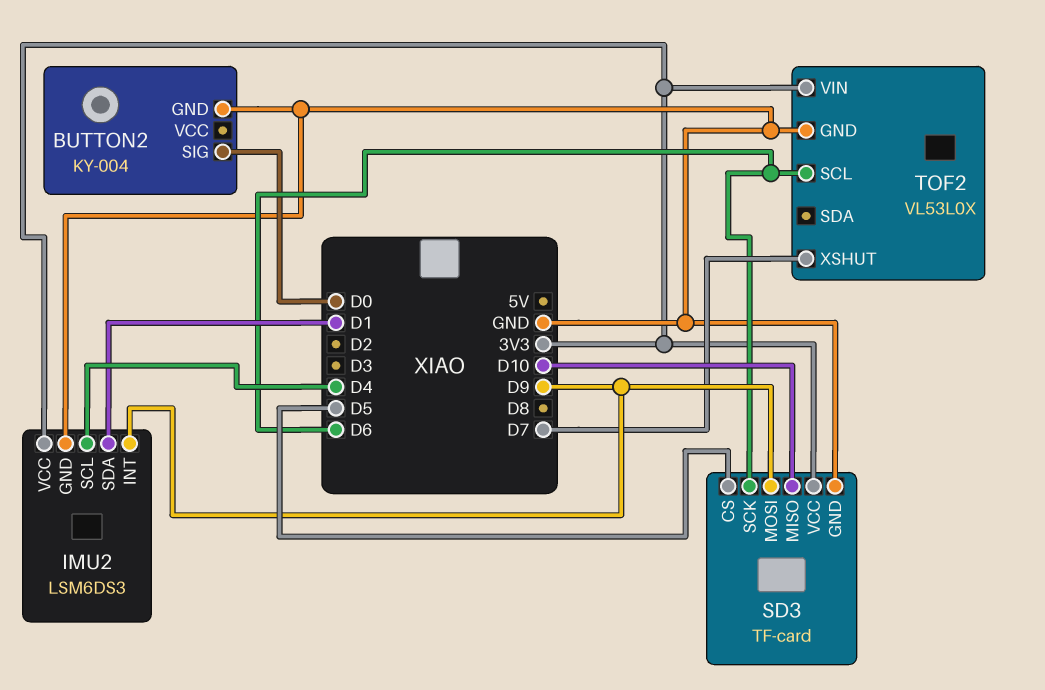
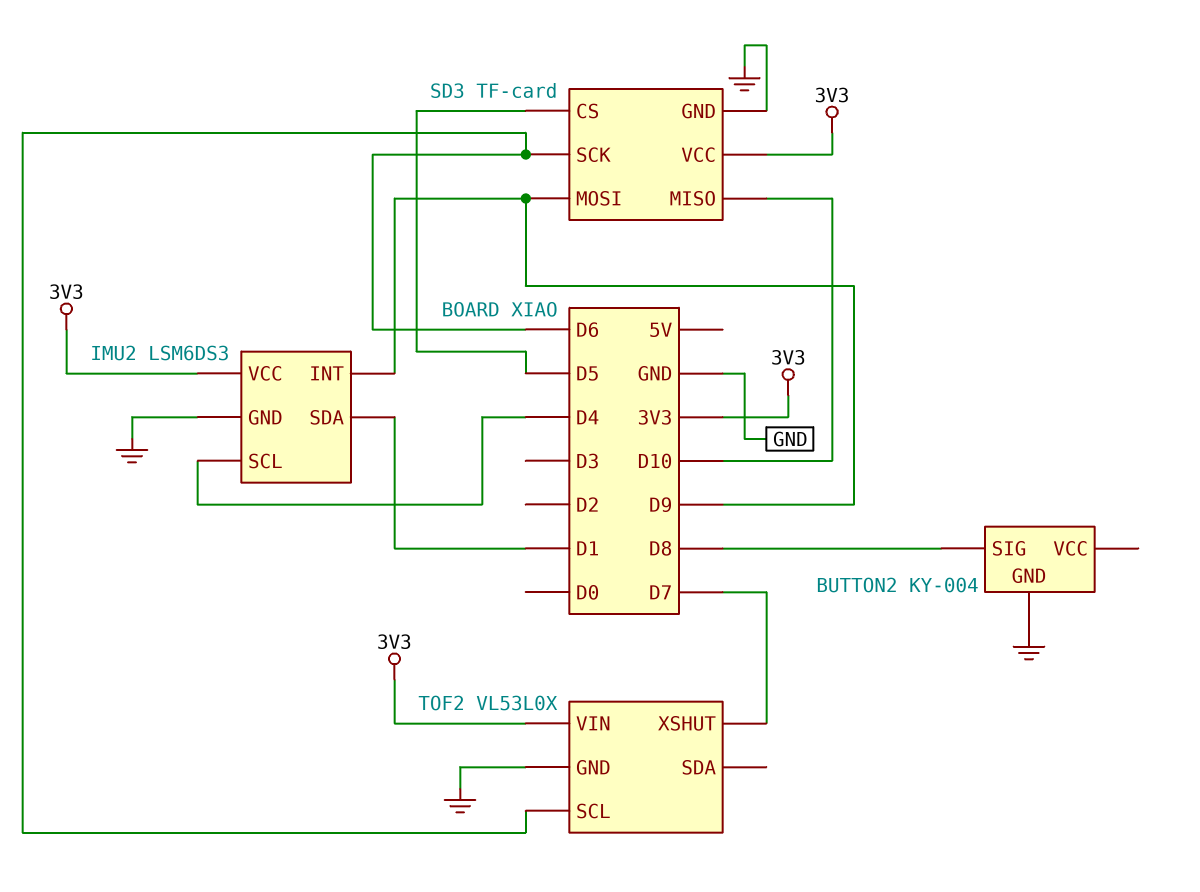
BUTTON2 pin SIG: D0 -> D8

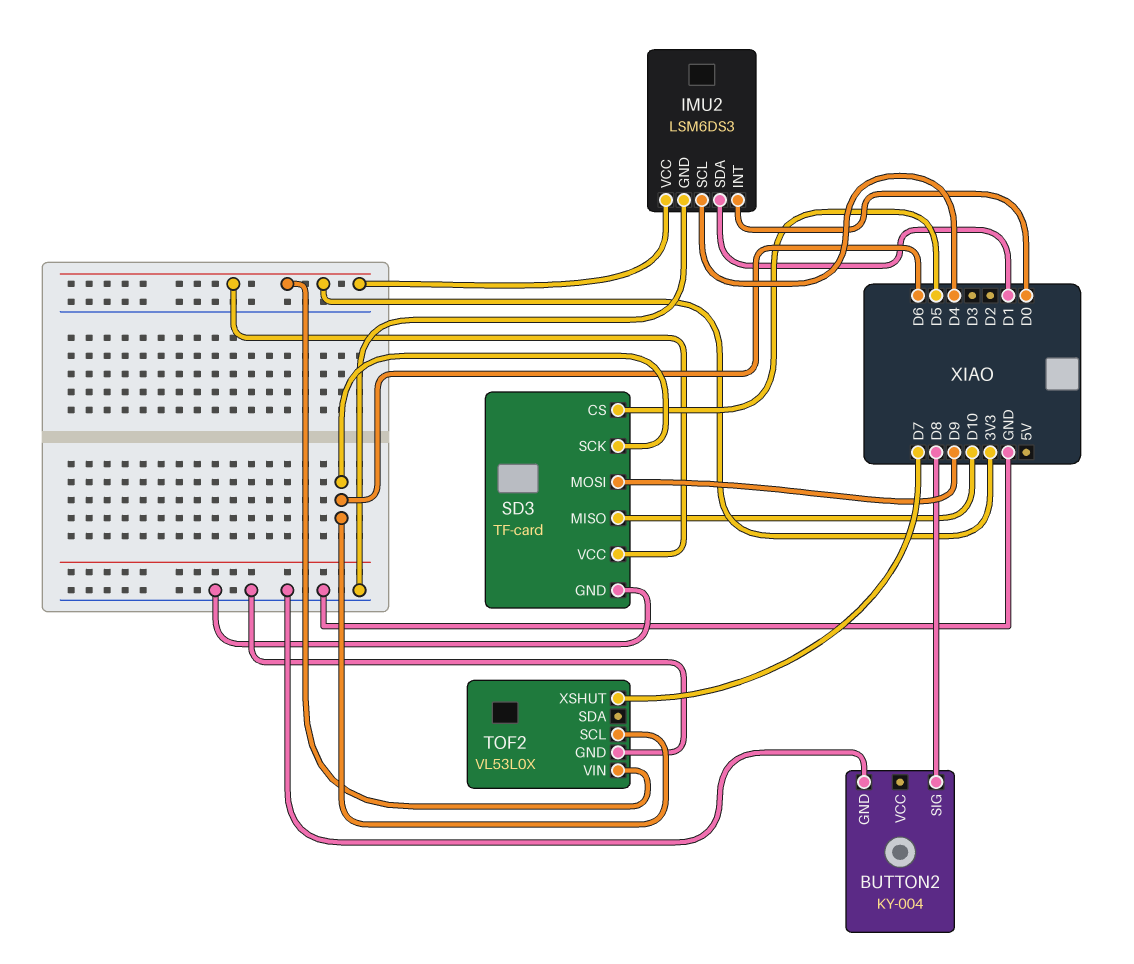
IMU2 pin INT: D9 -> D0

